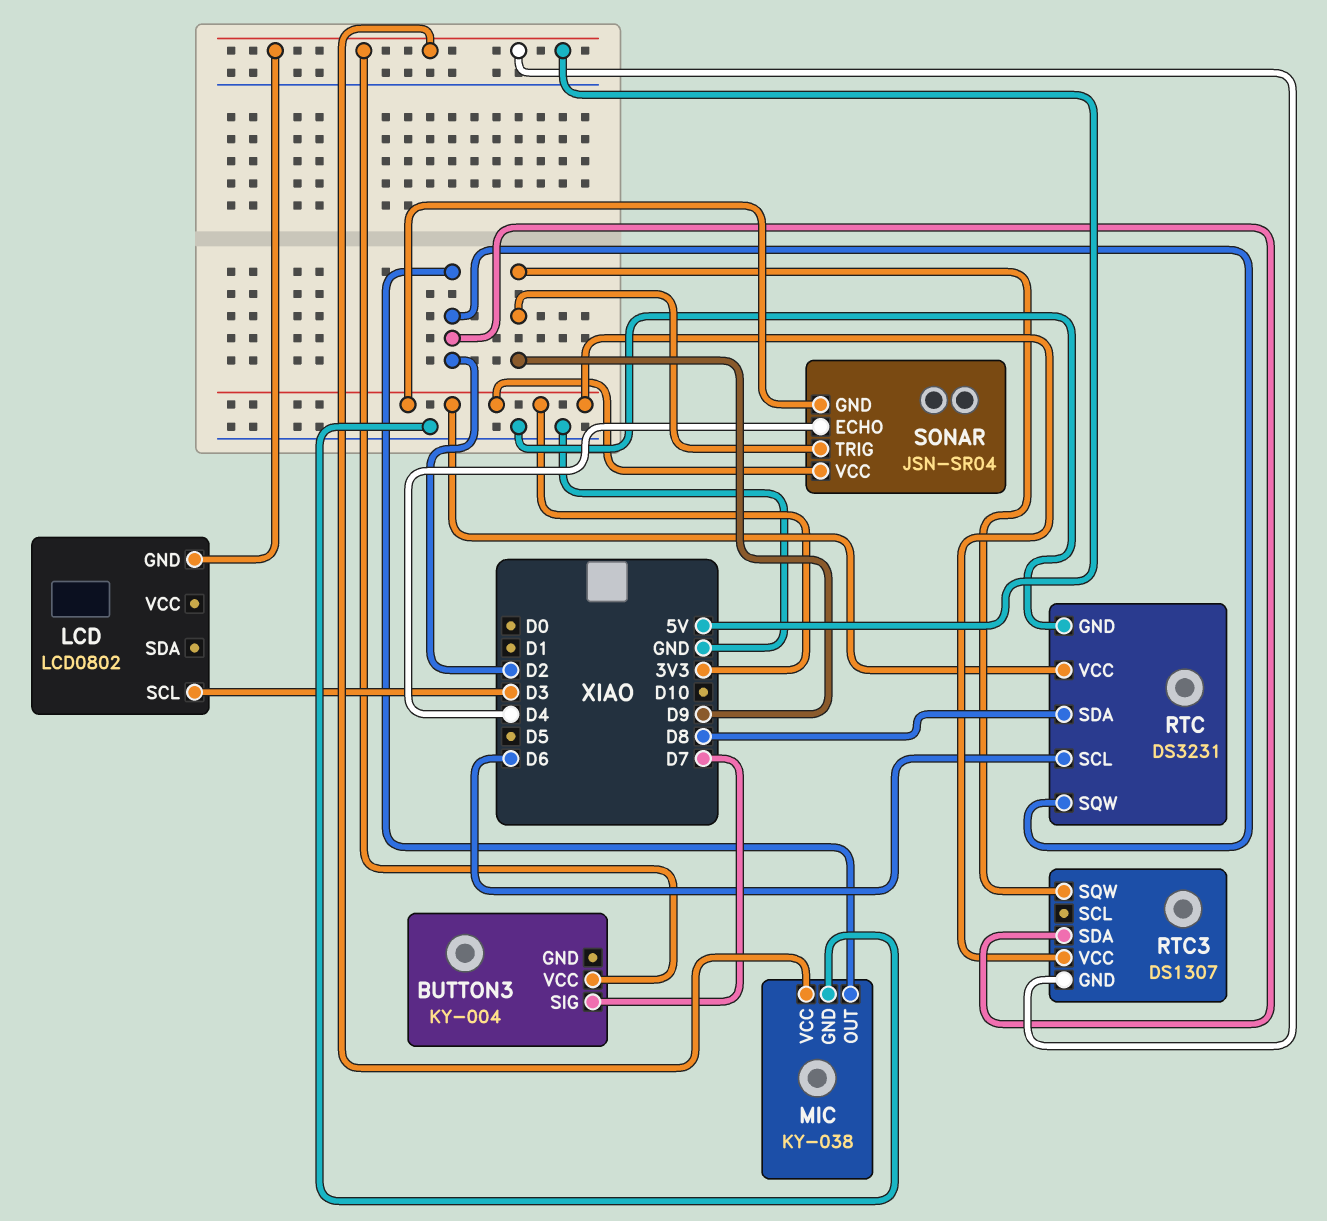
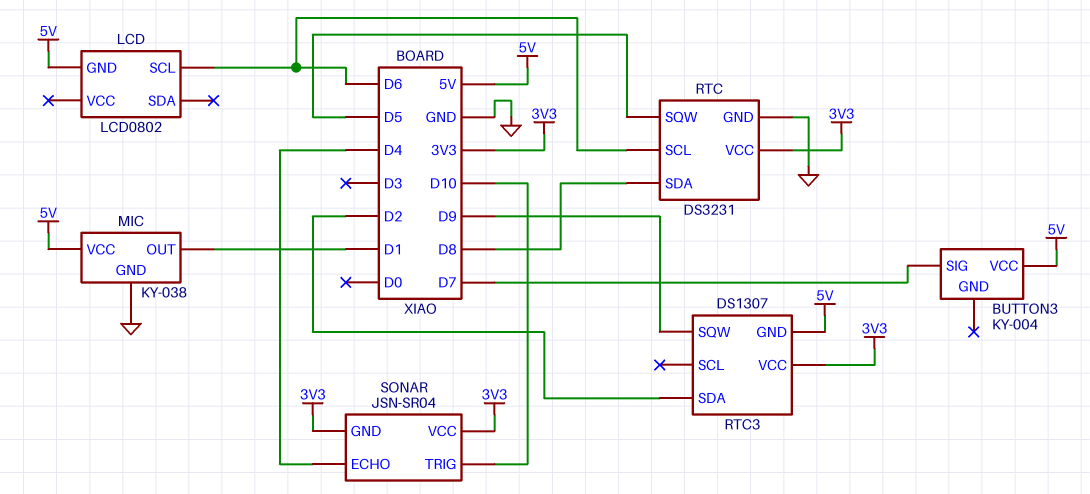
LCD pin SCL: D3 -> D6
MIC pin OUT: D2 -> D1
RTC pin SQW: D2 -> D5
SONAR pin TRIG: D9 -> D10

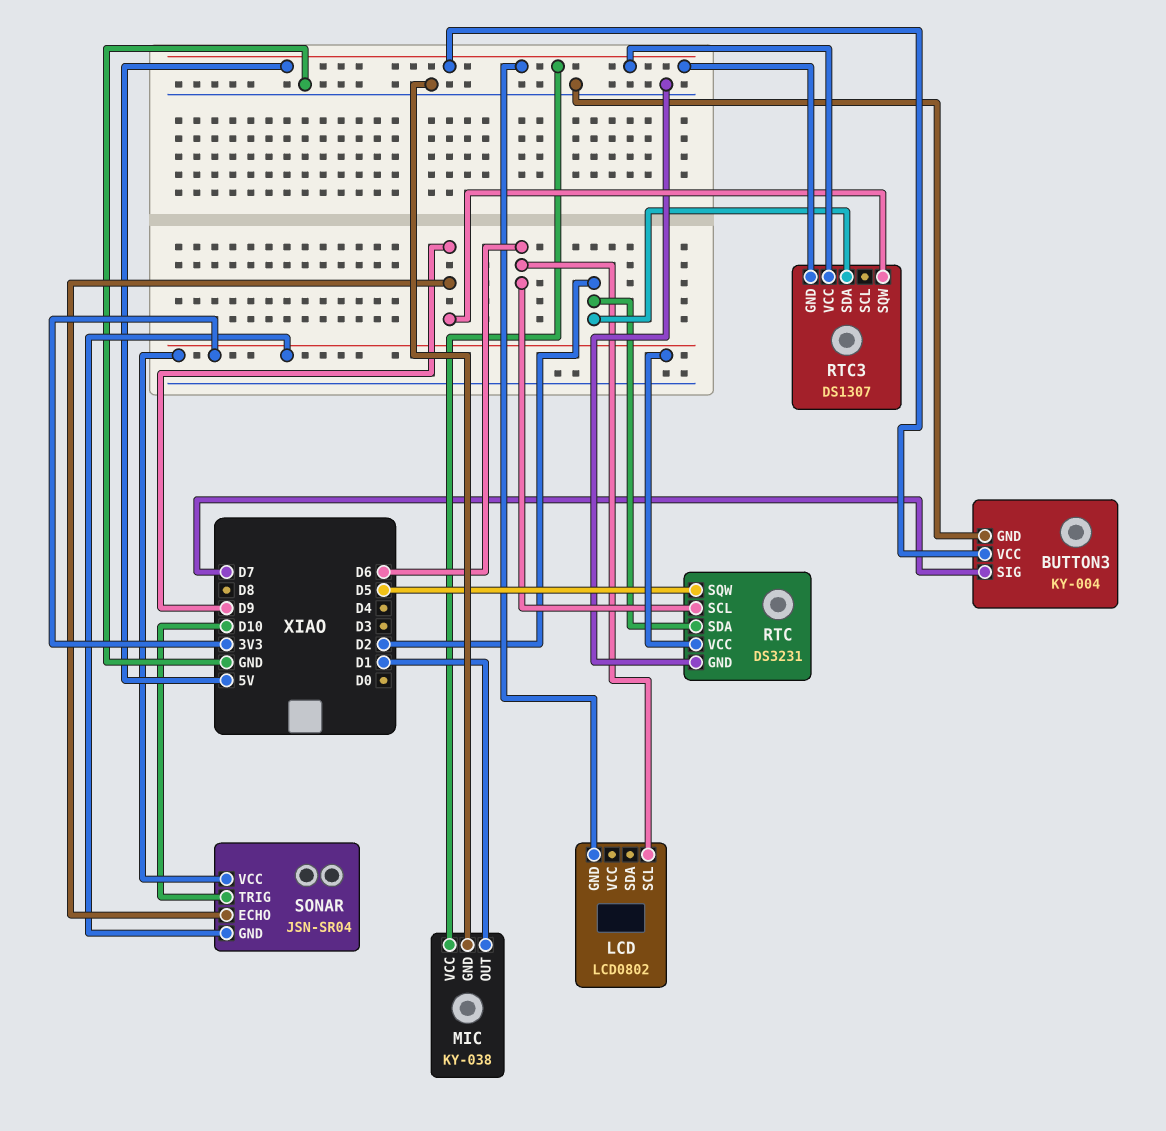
BUTTON3 pin GND: none -> GND
RTC pin SDA: D8 -> D2
RTC3 pin VCC: 3V3 -> 5V
SONAR pin ECHO: D4 -> D9

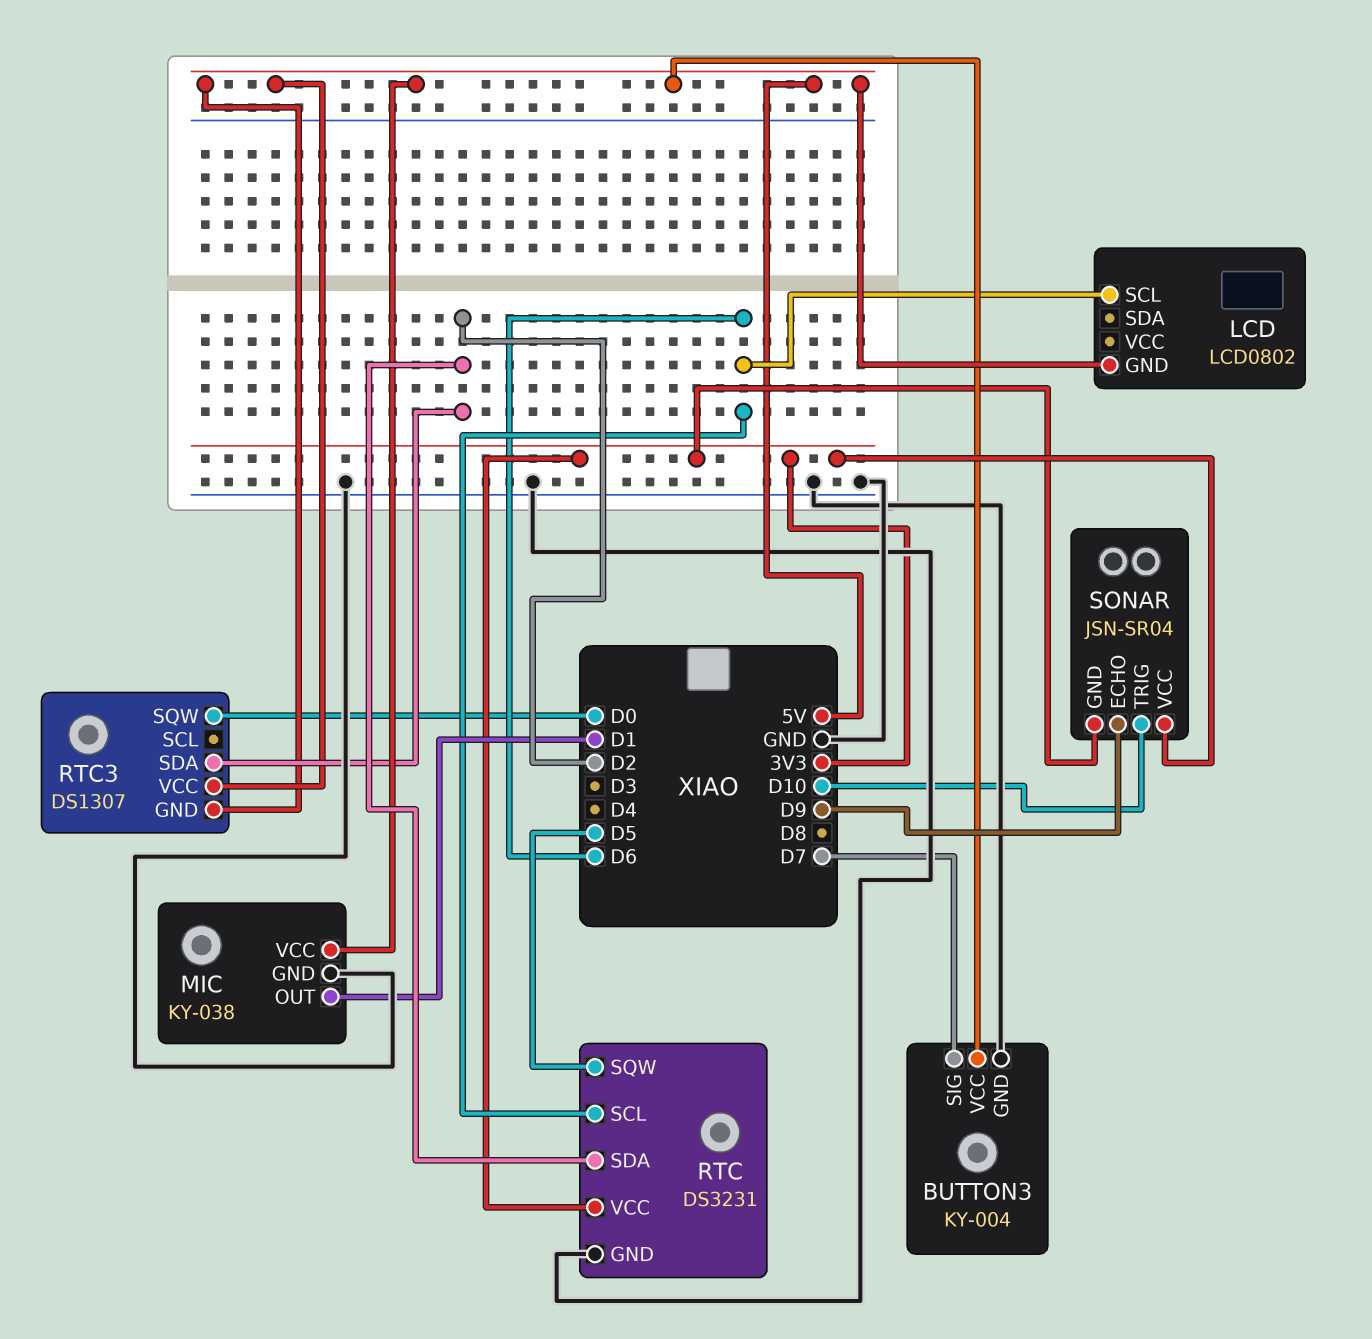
RTC3 pin SQW: D9 -> D0

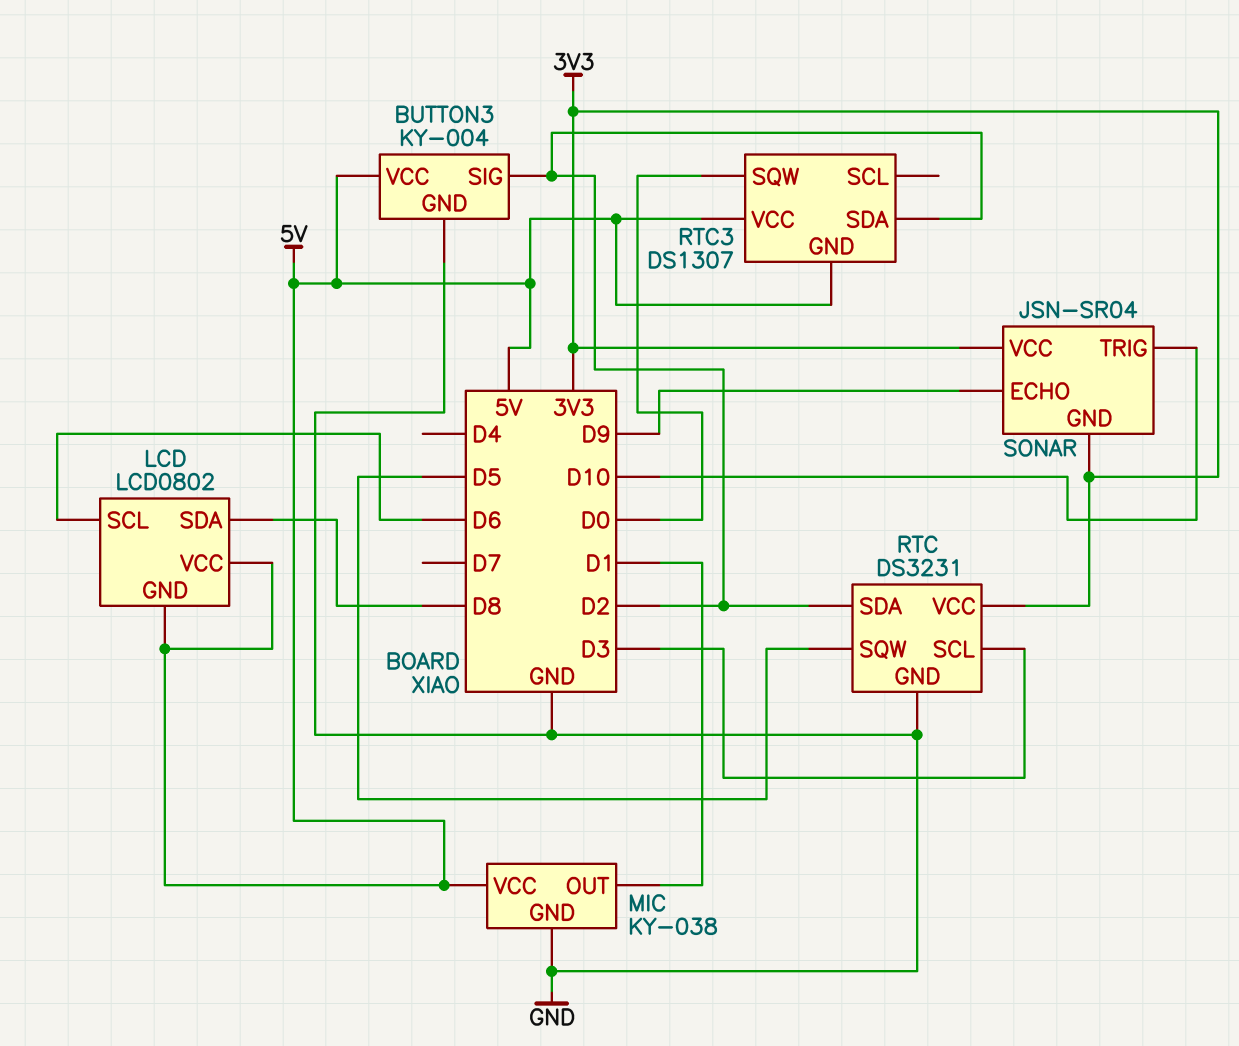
BUTTON3 pin SIG: D7 -> D2
LCD pin SDA: none -> D8
LCD pin VCC: none -> 5V
RTC pin SCL: D6 -> D3

